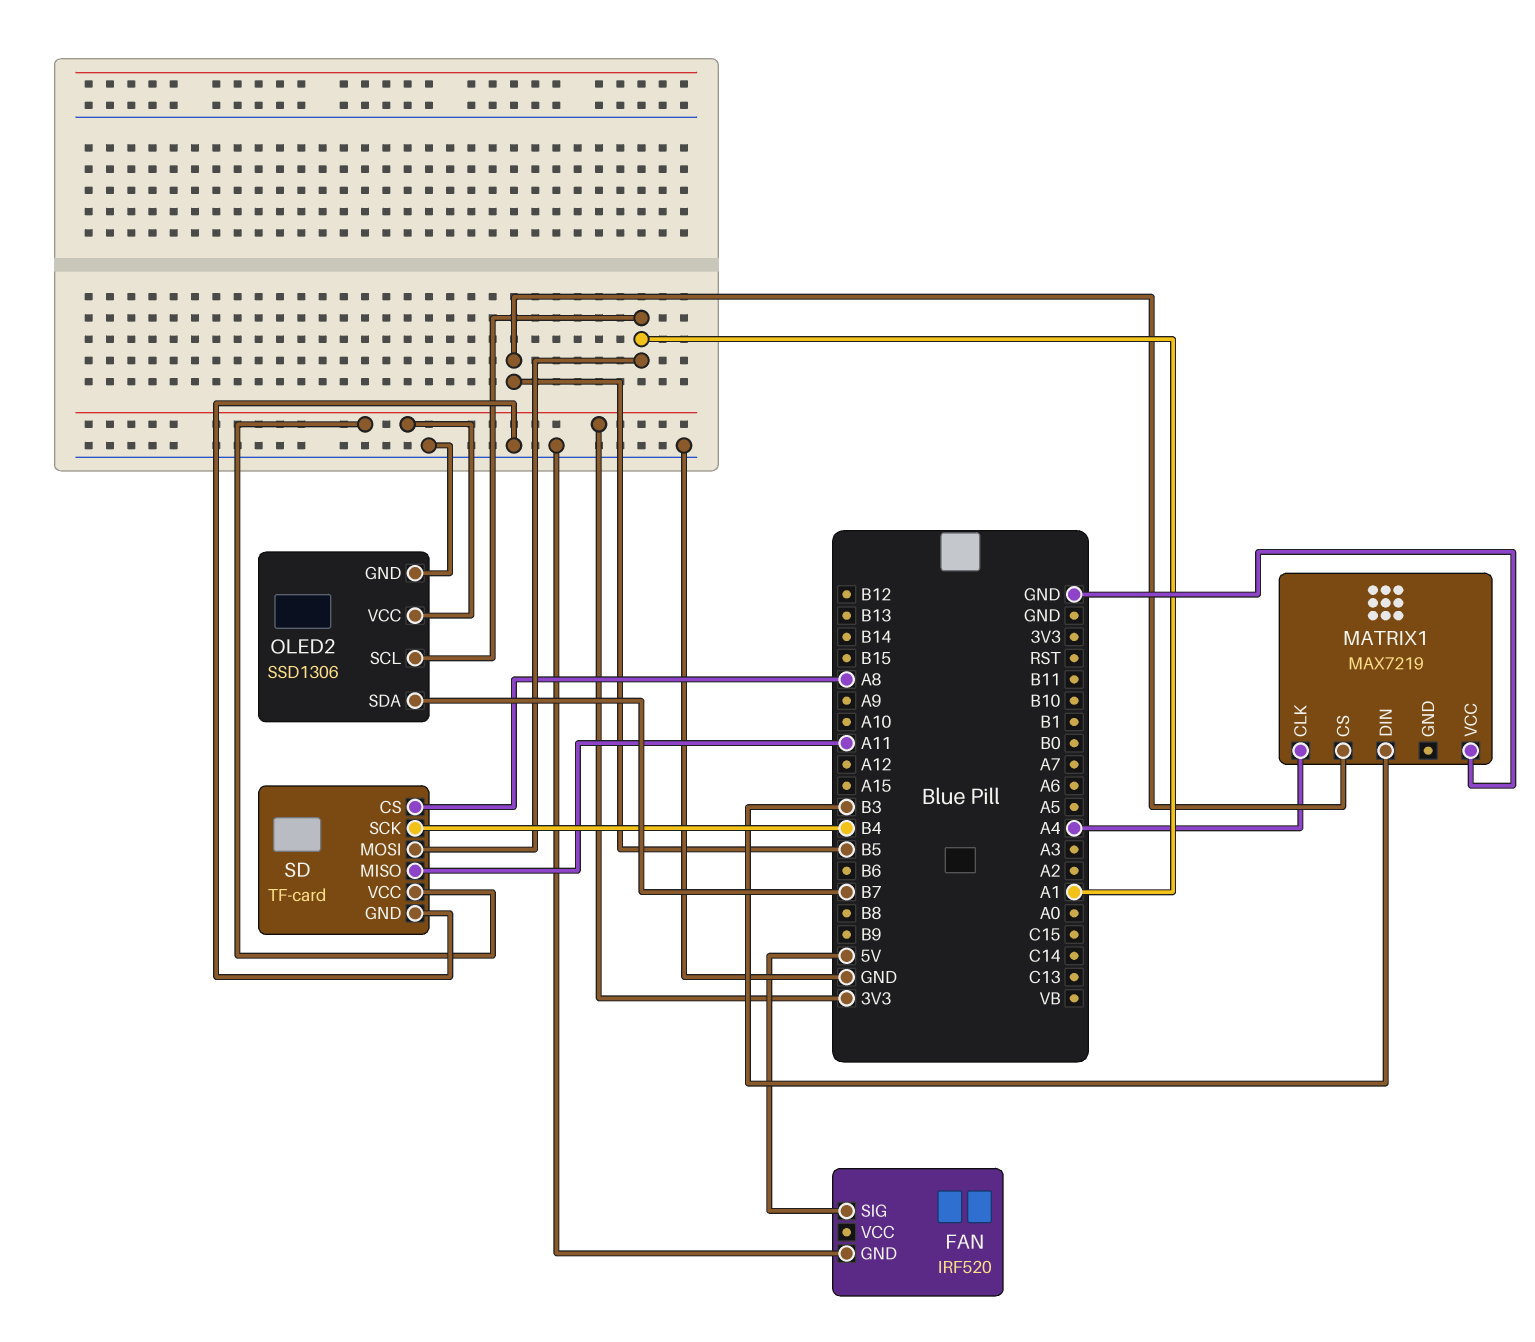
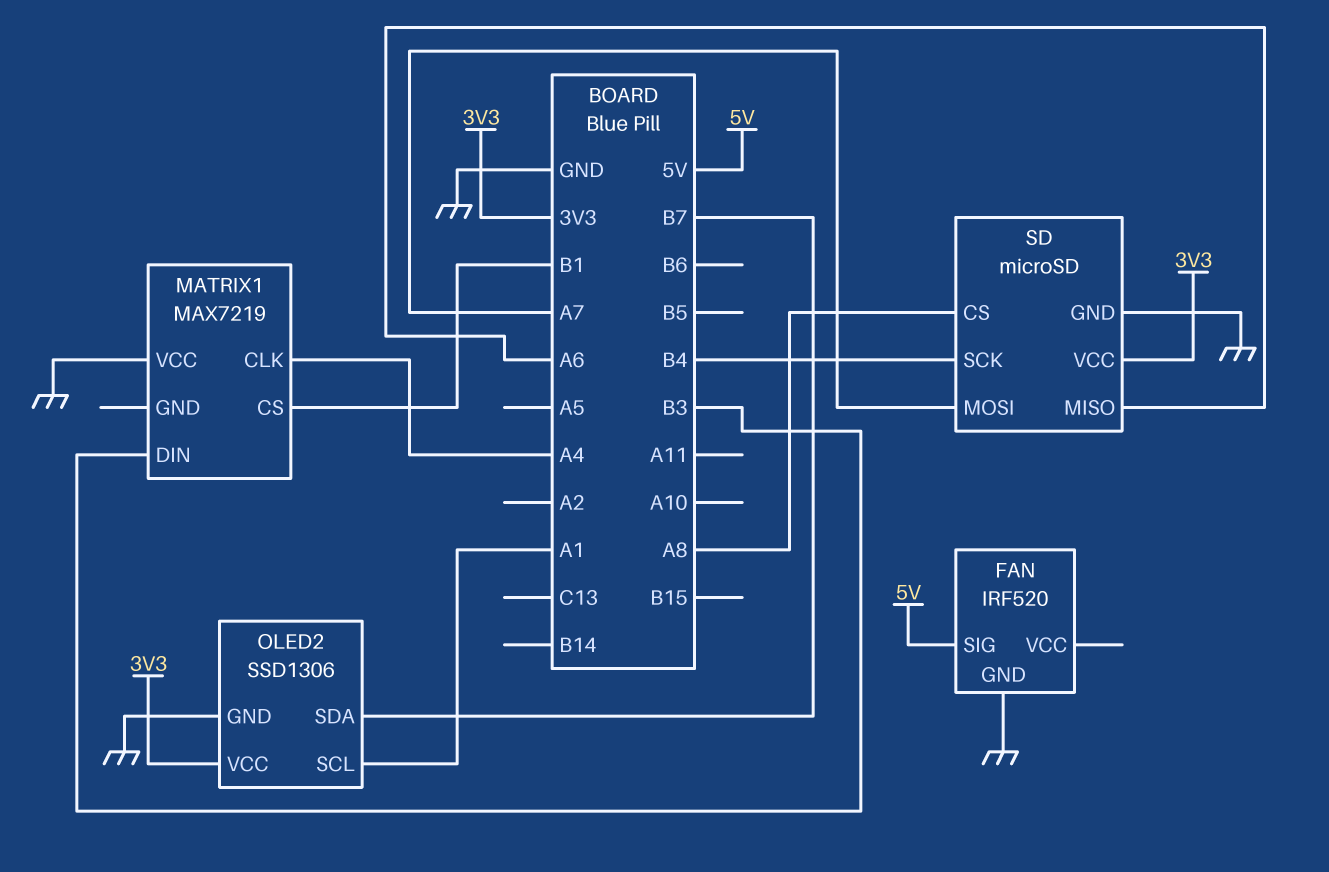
MATRIX1 pin CS: B5 -> B1
SD: TF-card -> microSD
SD pin MISO: A11 -> A6
SD pin MOSI: A1 -> A7

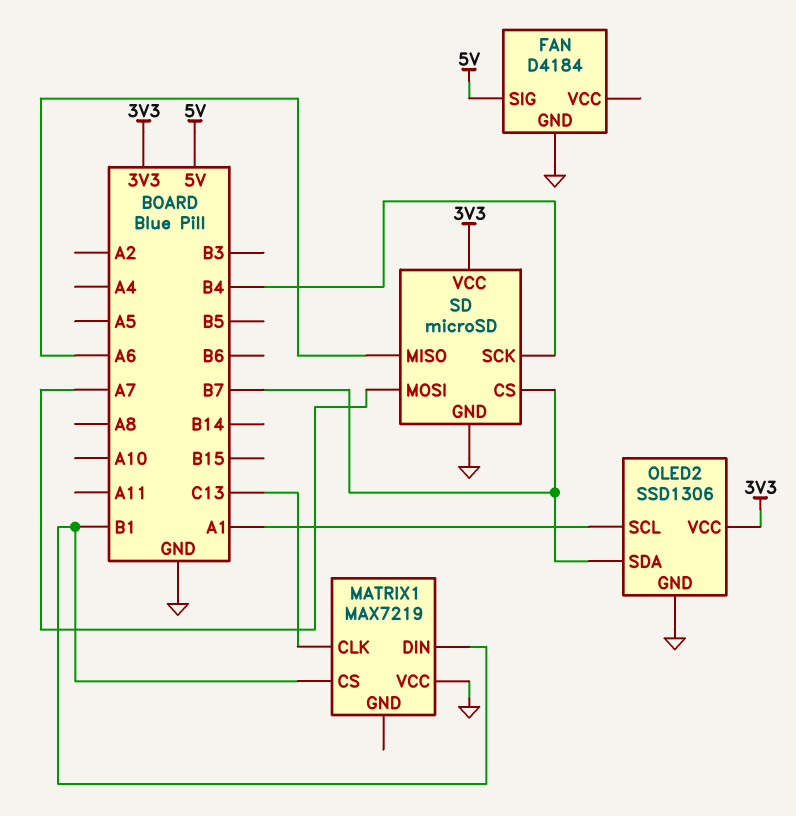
FAN: IRF520 -> D4184
MATRIX1 pin CLK: A4 -> C13
MATRIX1 pin DIN: B3 -> B1
SD pin CS: A8 -> B7

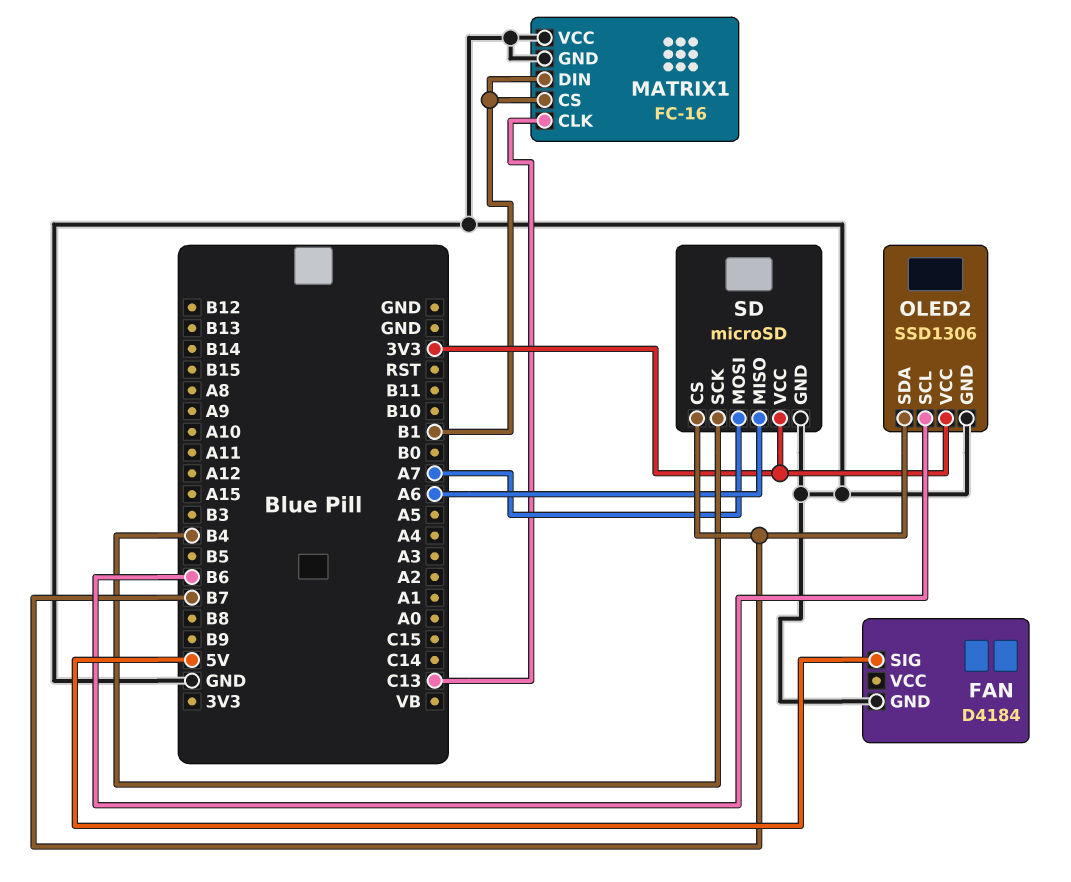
MATRIX1: MAX7219 -> FC-16
MATRIX1 pin GND: none -> GND
OLED2 pin SCL: A1 -> B6

